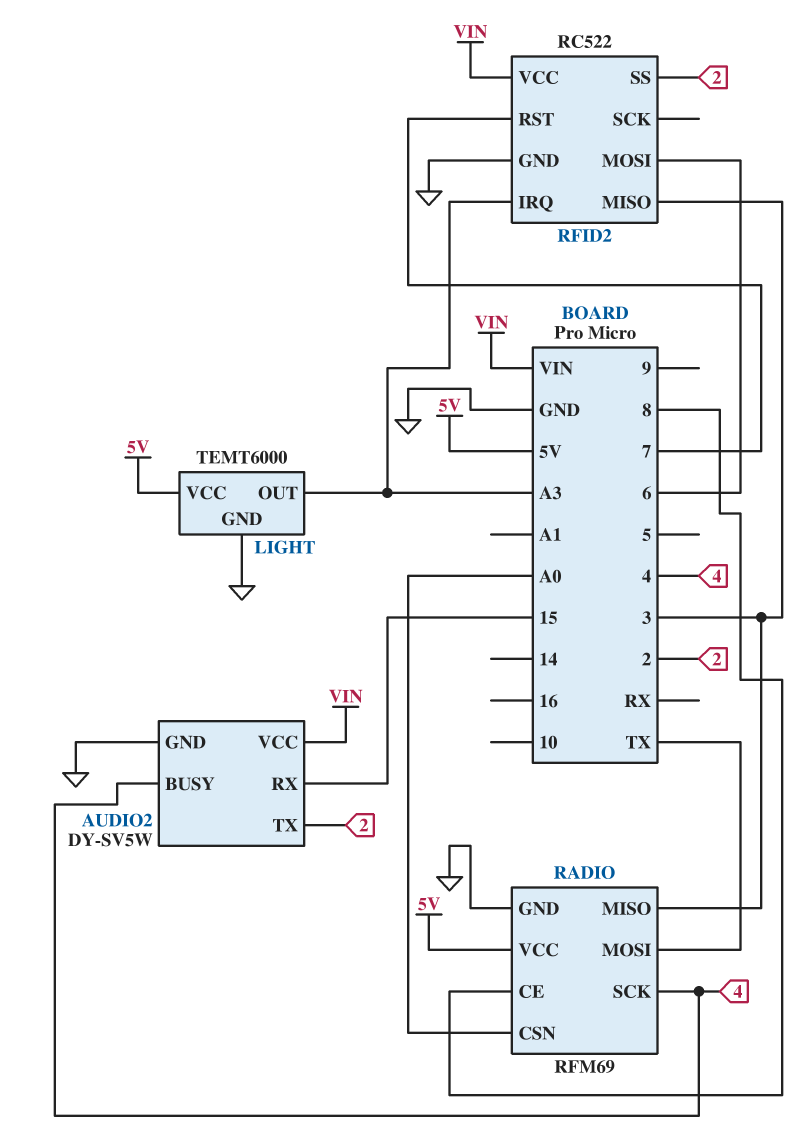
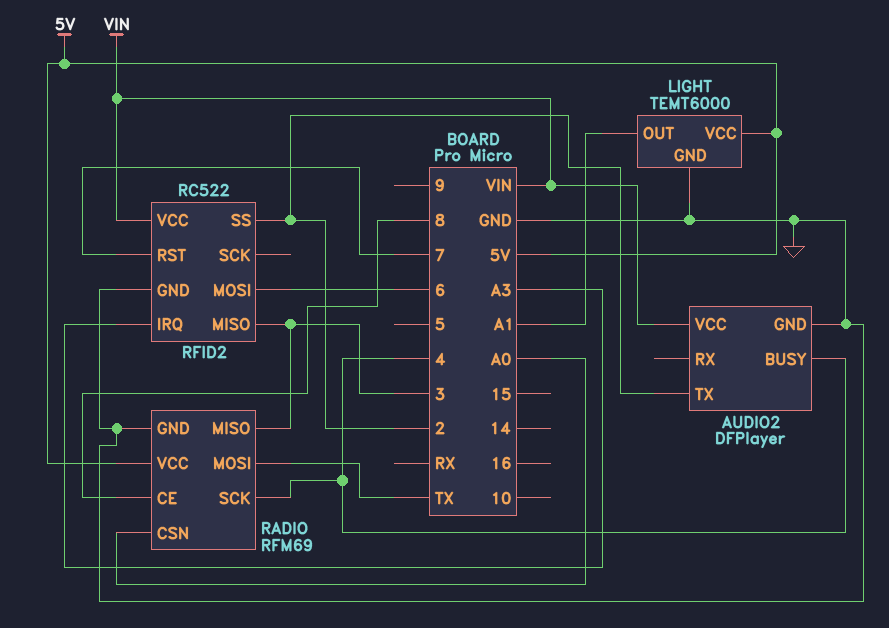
AUDIO2: DY-SV5W -> DFPlayer
AUDIO2 pin RX: 15 -> none
LIGHT pin OUT: A3 -> A1

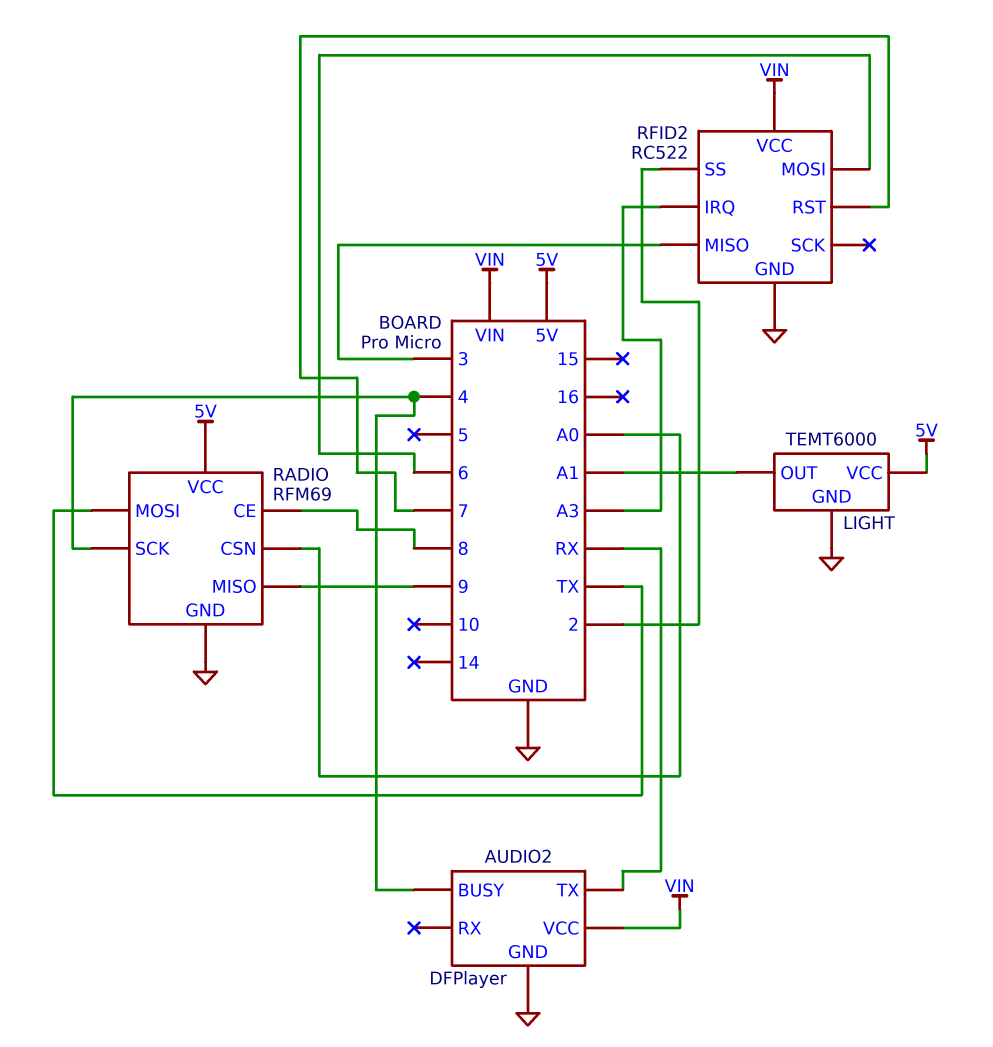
AUDIO2 pin TX: 2 -> RX
RADIO pin MISO: 3 -> 9

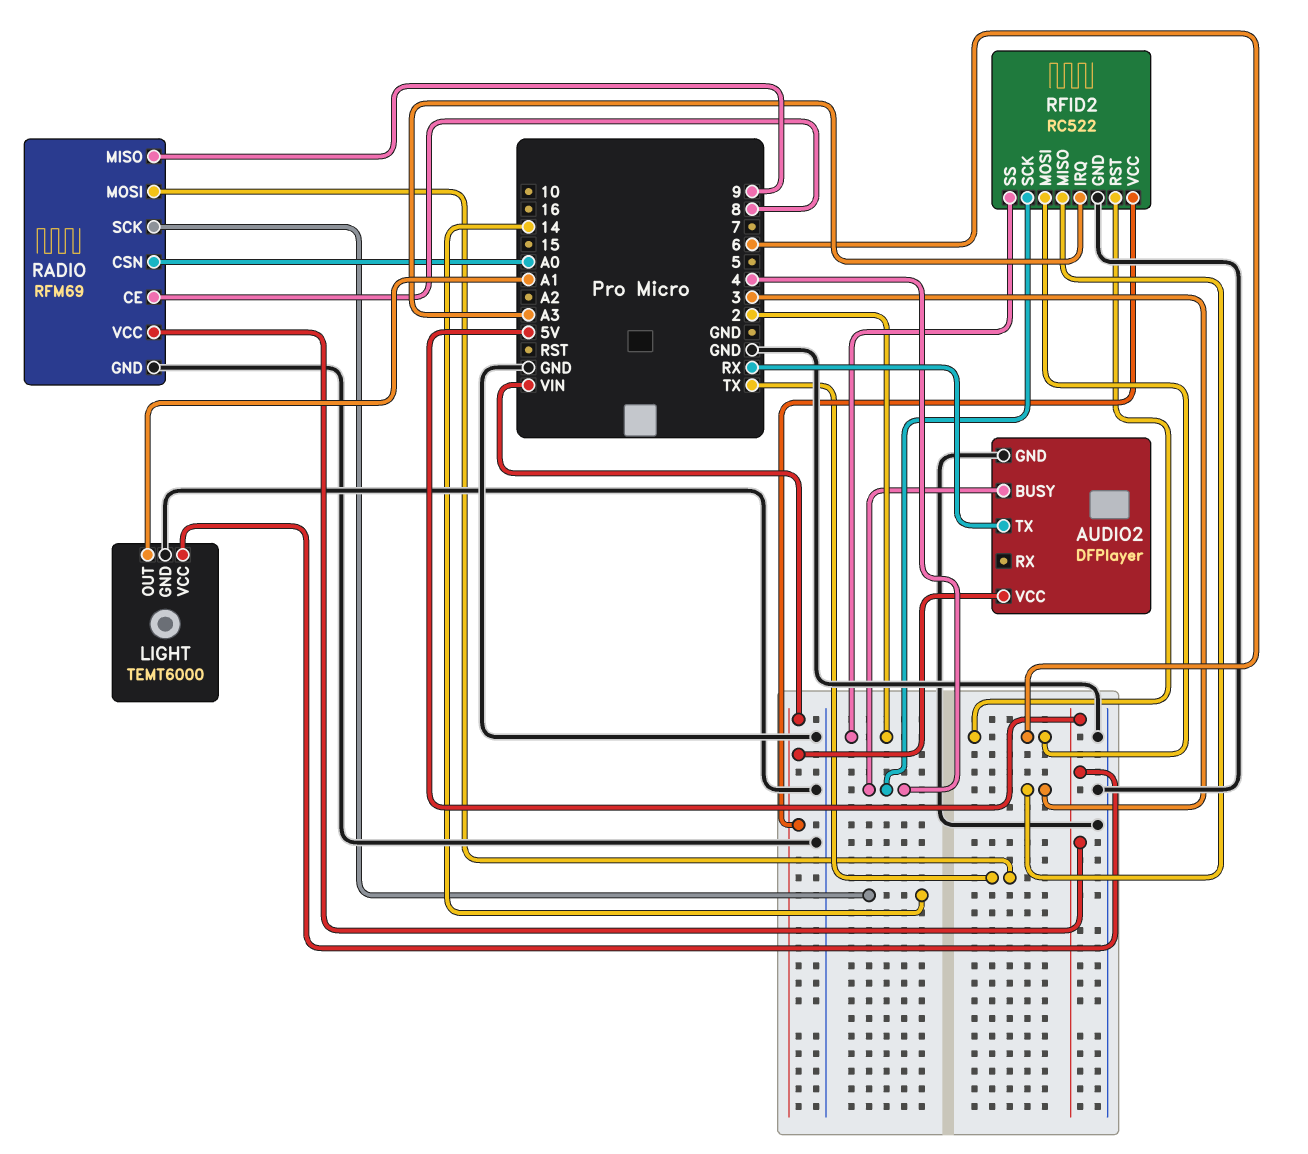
RADIO pin SCK: 4 -> 14
RFID2 pin RST: 7 -> 6
RFID2 pin SCK: none -> 4

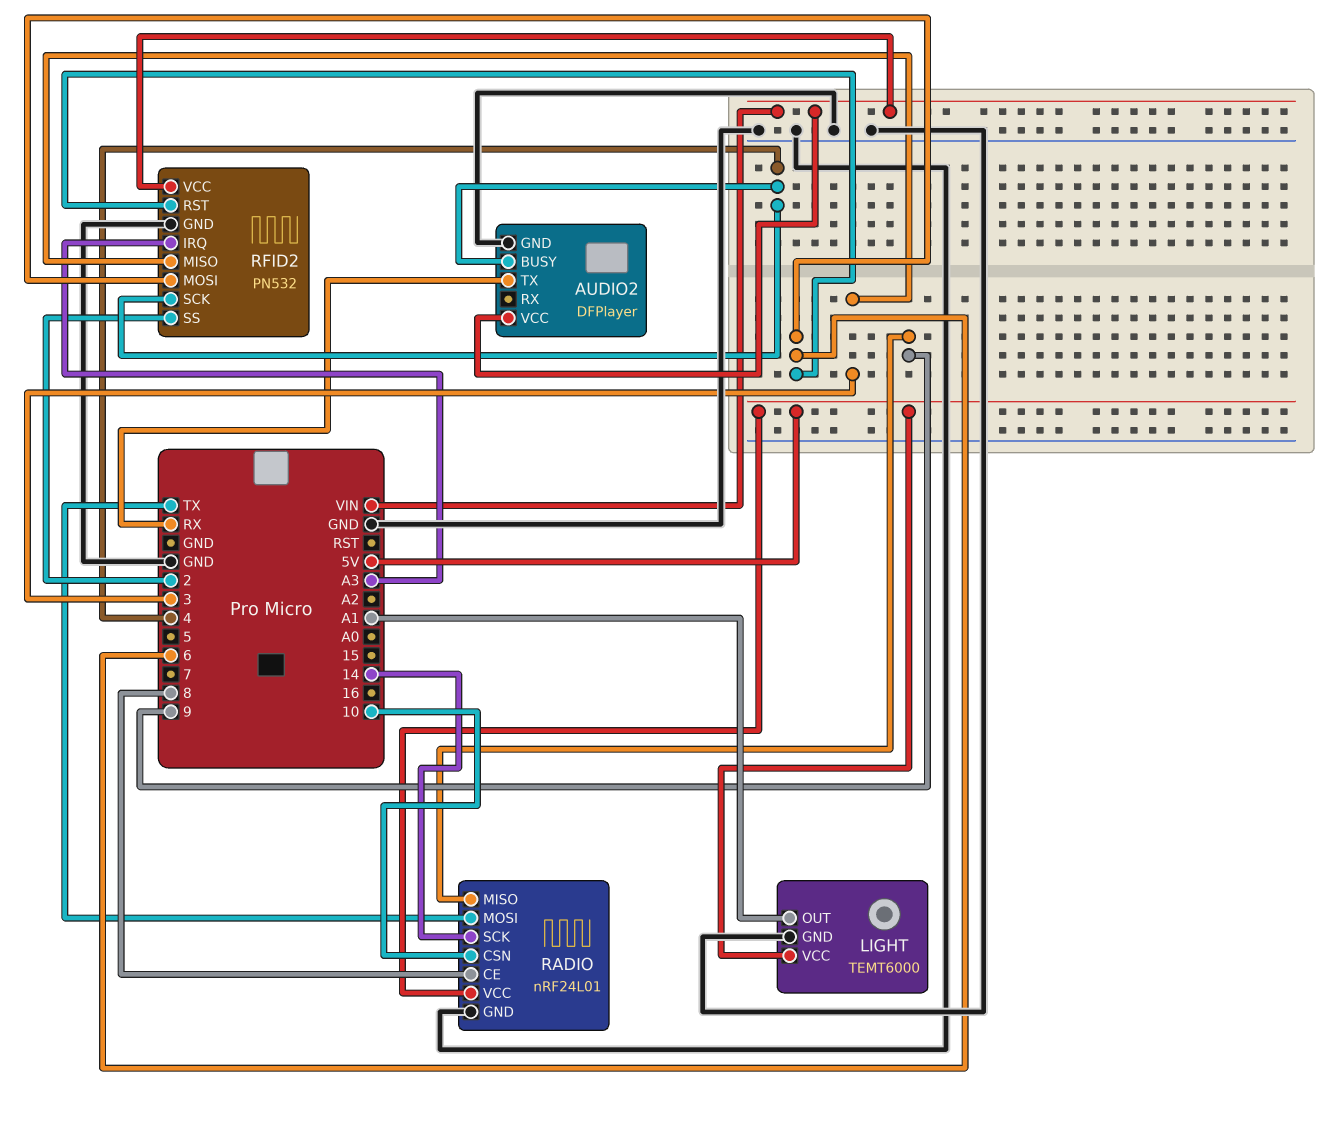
RADIO: RFM69 -> nRF24L01
RADIO pin CSN: A0 -> 10
RFID2: RC522 -> PN532

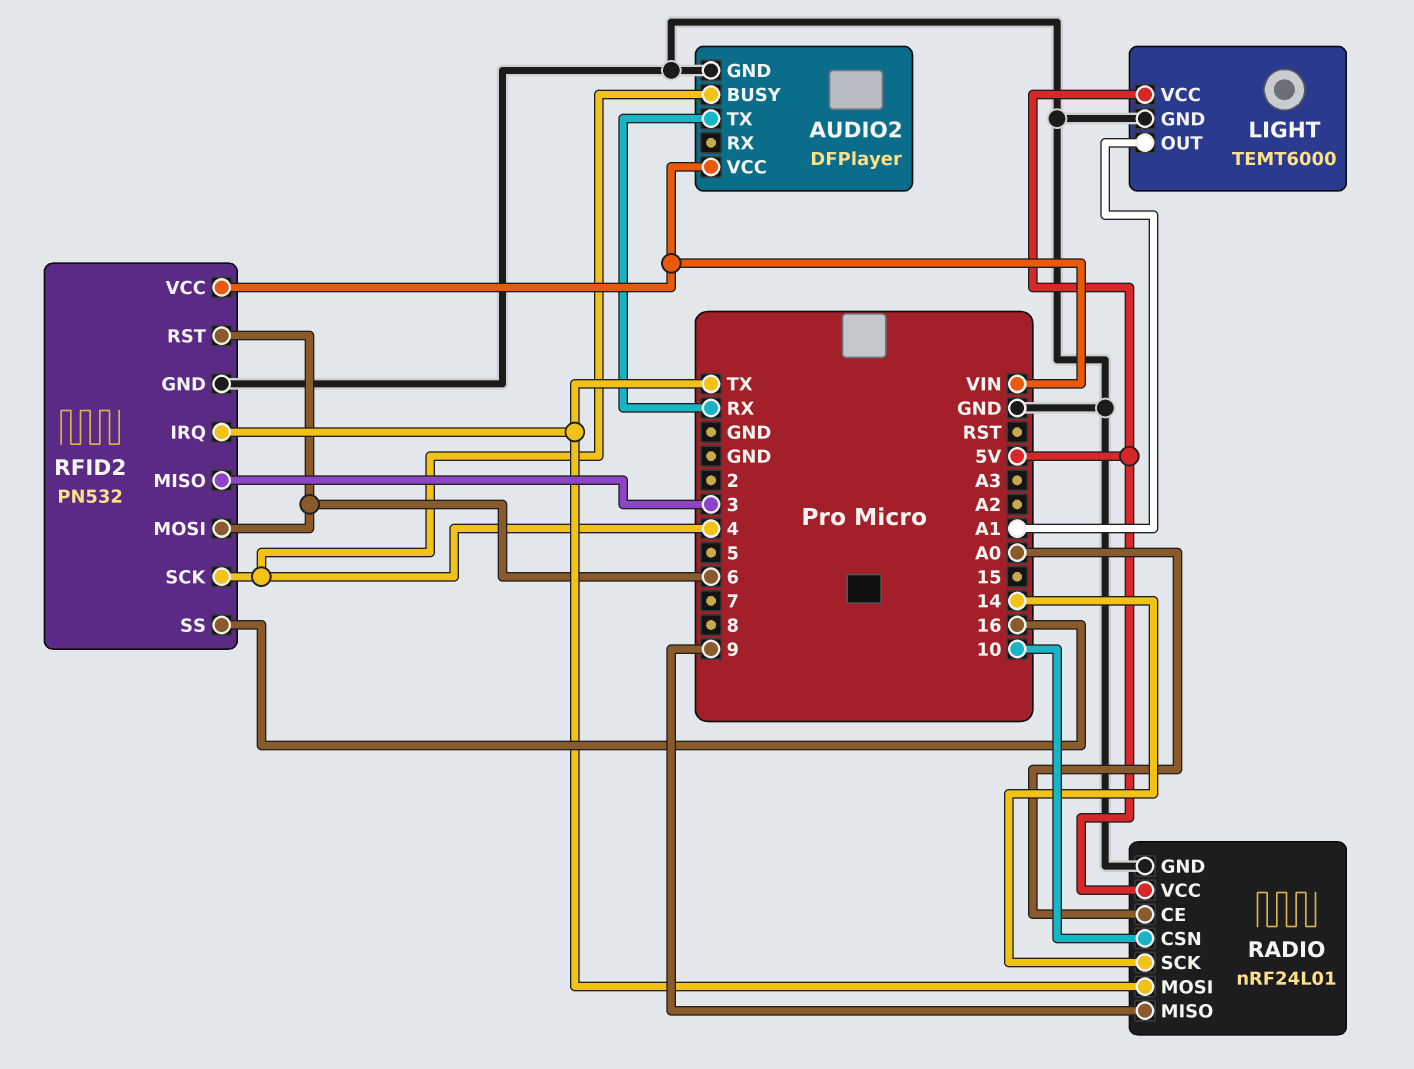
RADIO pin CE: 8 -> A0
RFID2 pin IRQ: A3 -> TX
RFID2 pin SS: 2 -> 16

